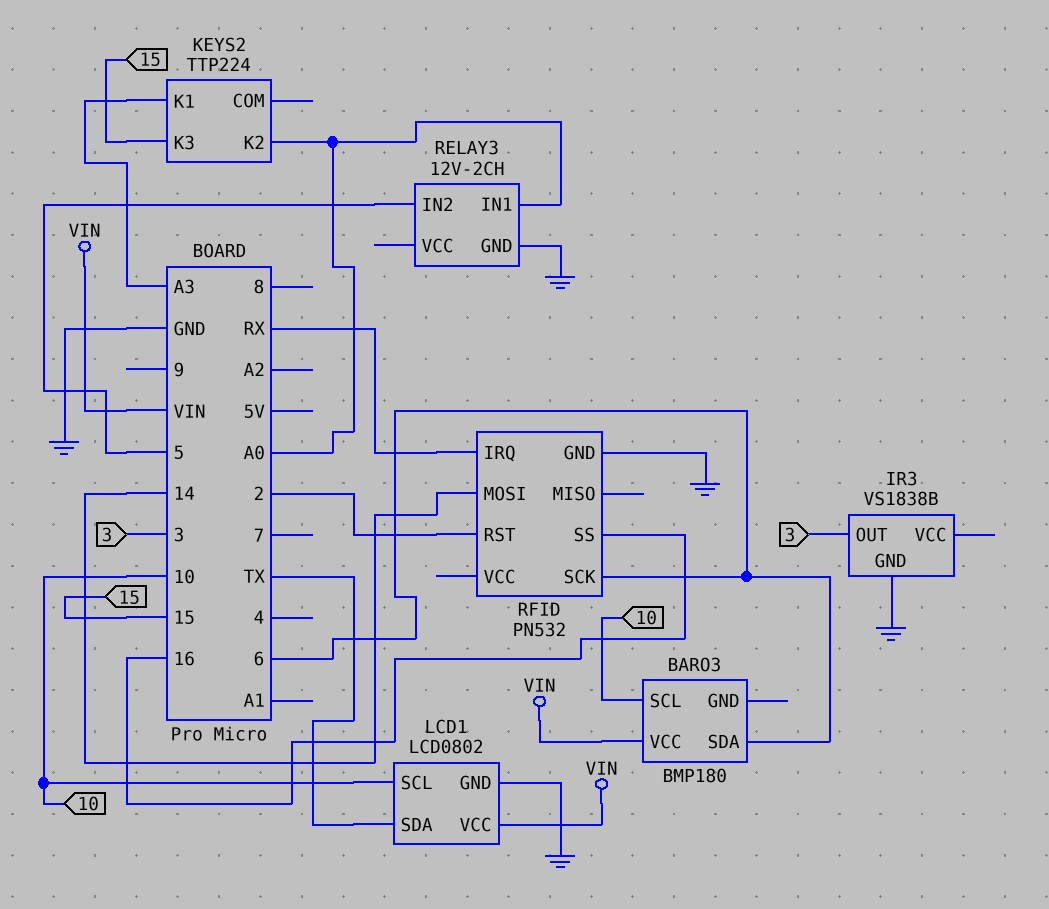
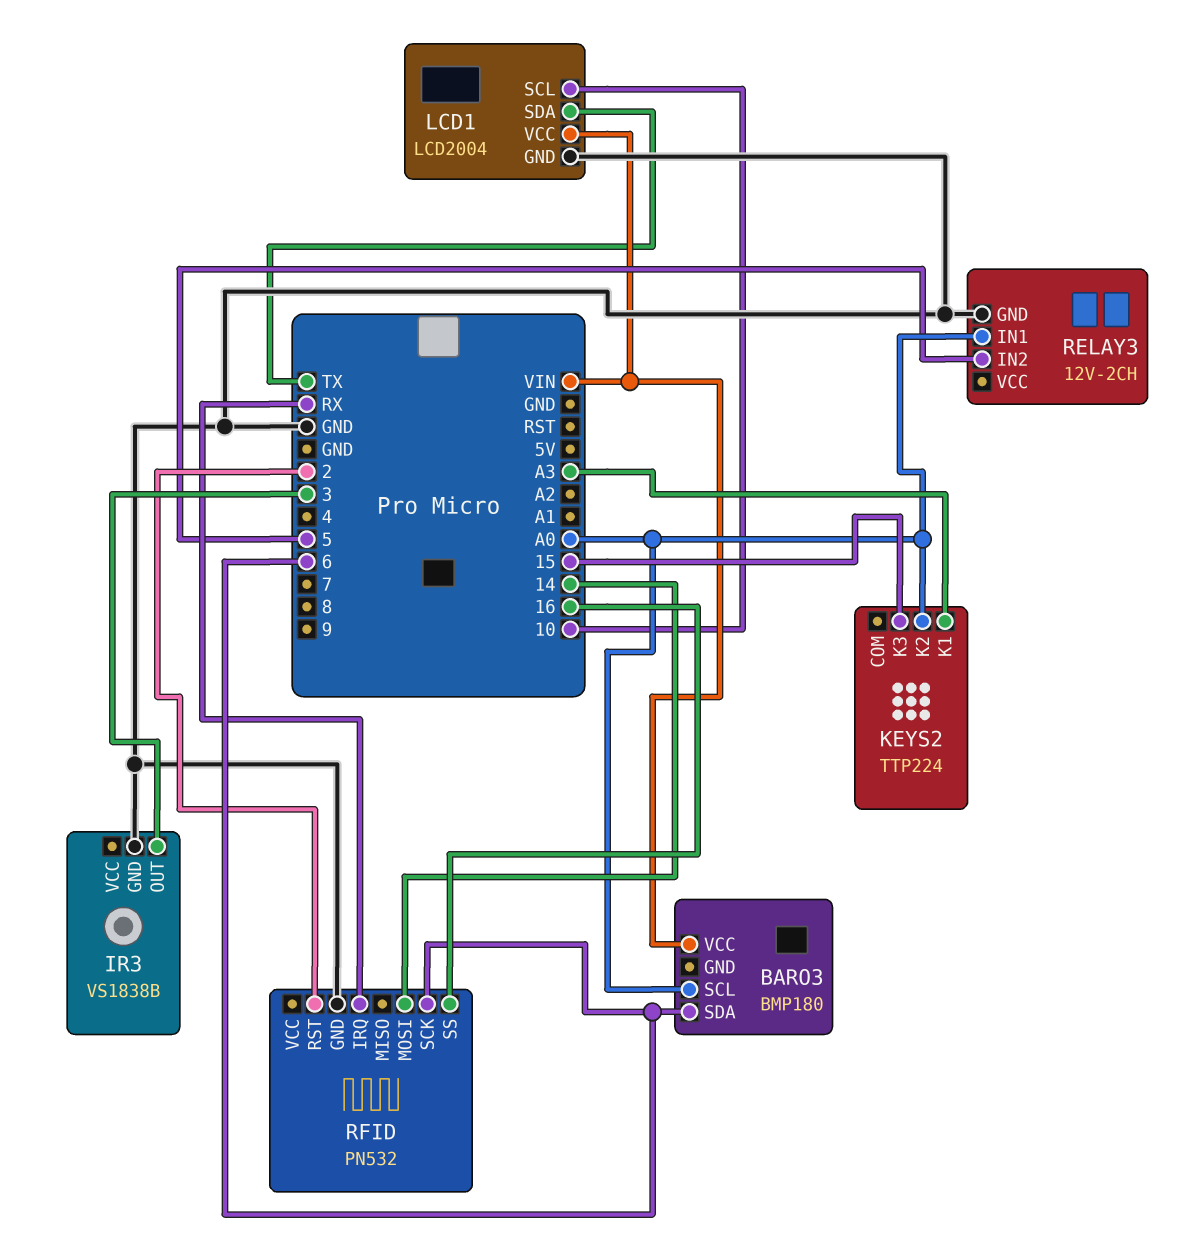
BARO3 pin SCL: 10 -> A0
LCD1: LCD0802 -> LCD2004

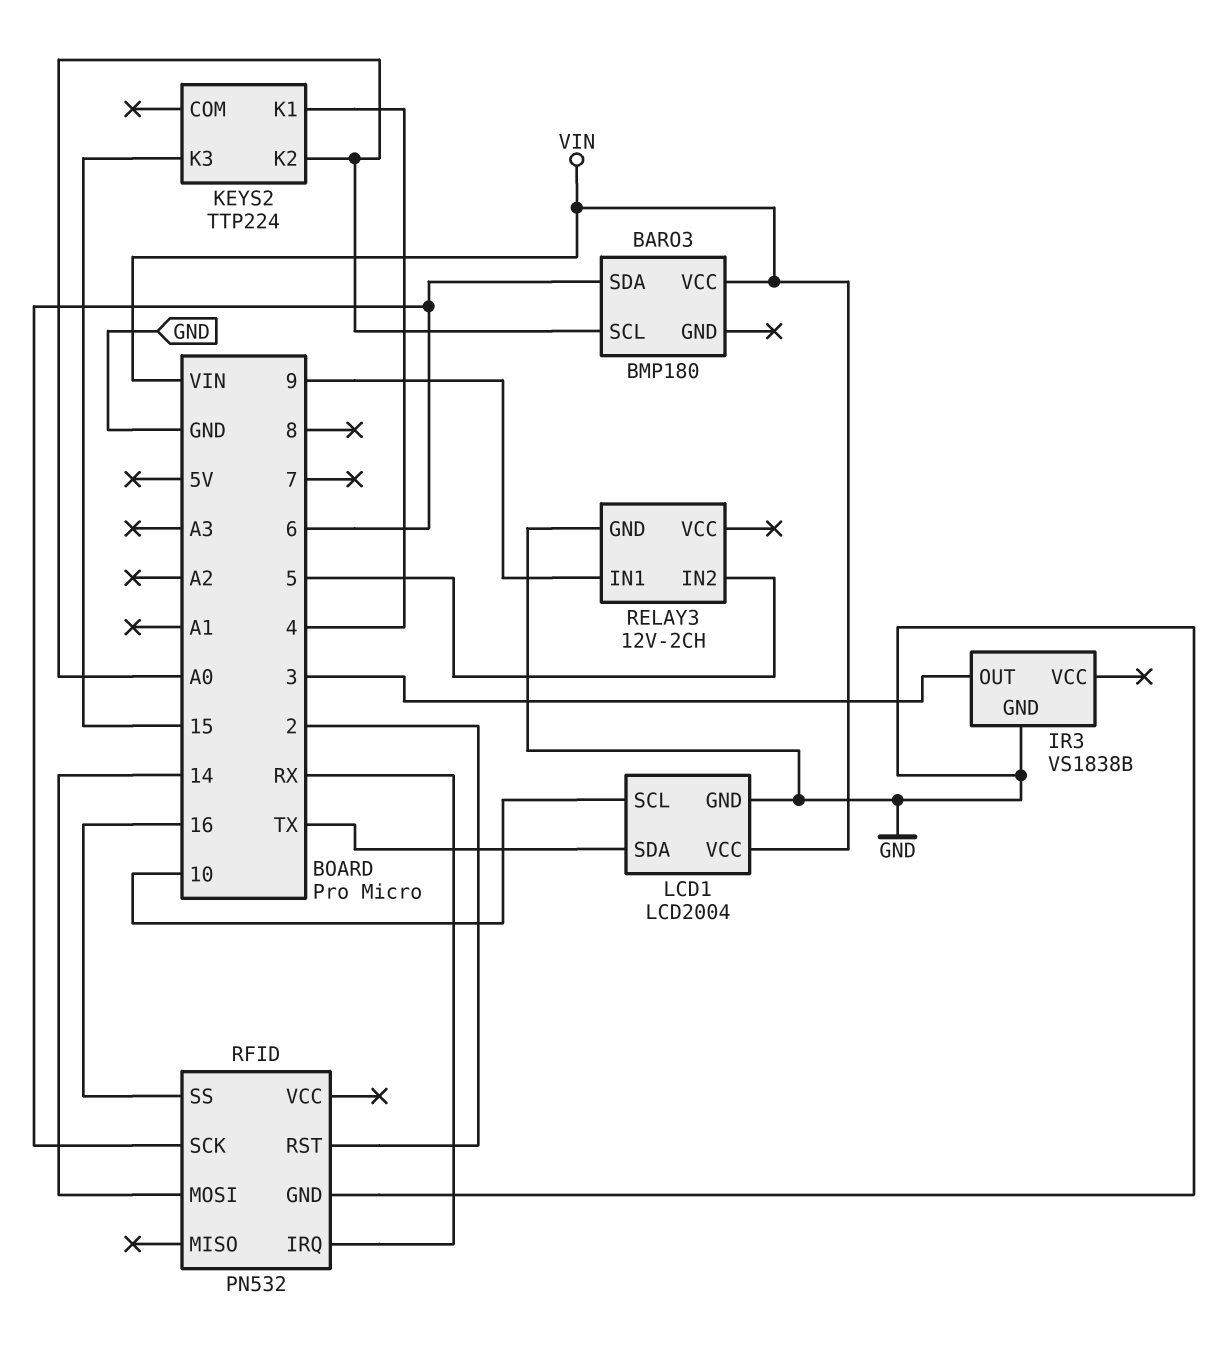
KEYS2 pin K1: A3 -> 4
RELAY3 pin IN1: A0 -> 9

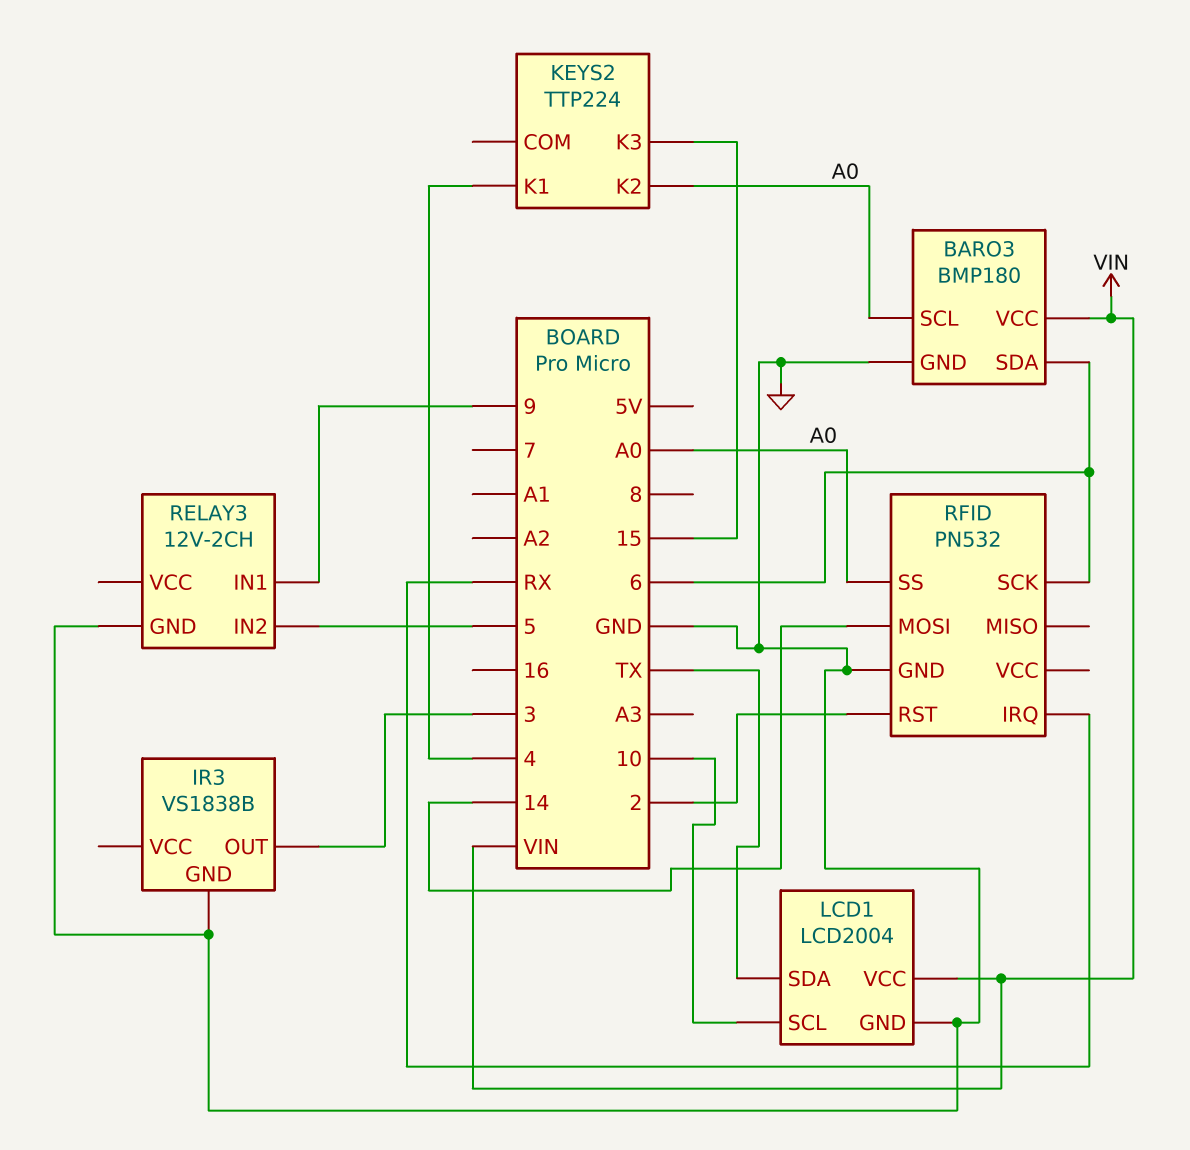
BARO3 pin GND: none -> GND
RFID pin SS: 16 -> A0

